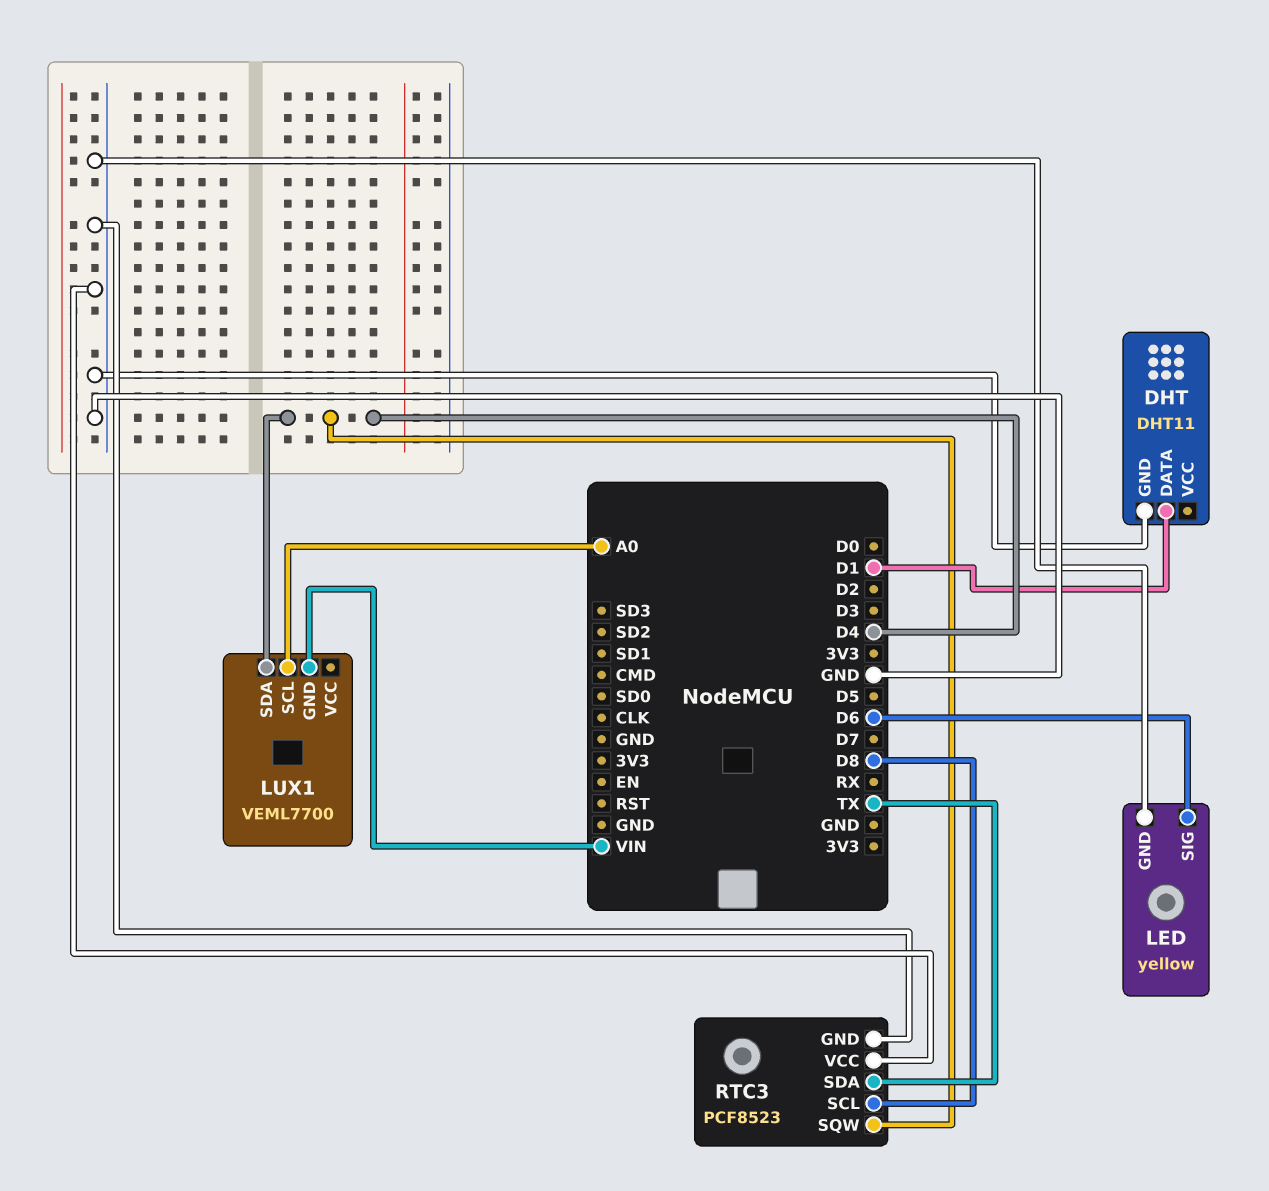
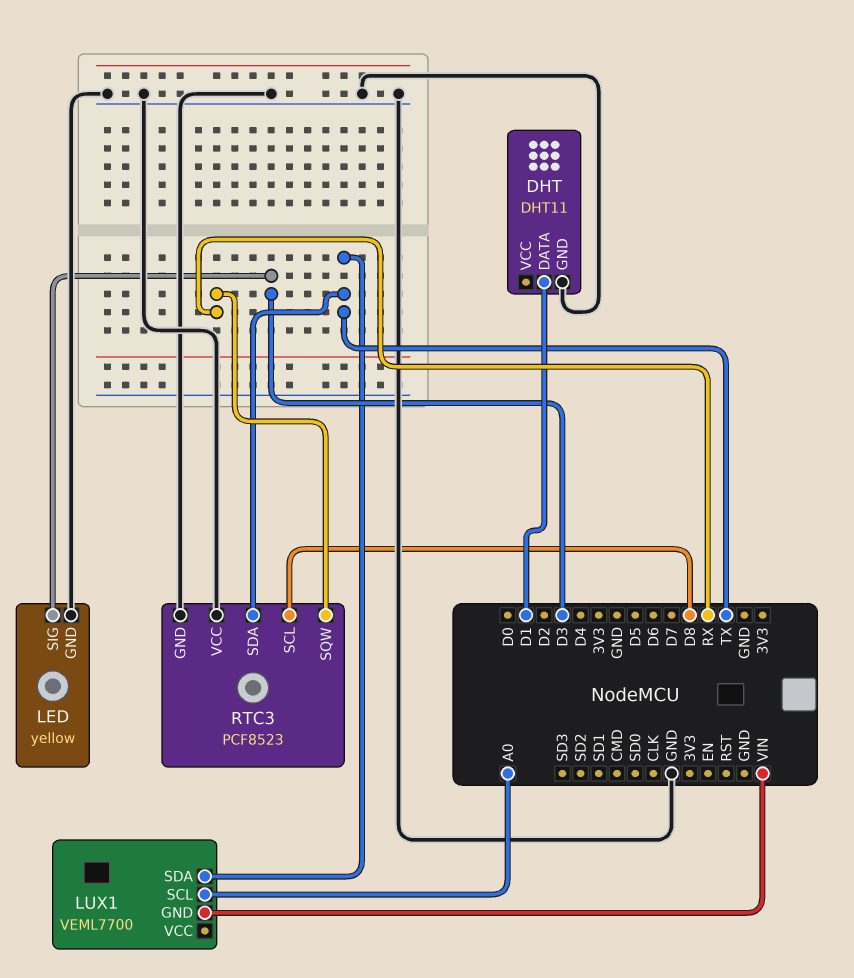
LED pin SIG: D6 -> D3
LUX1 pin SDA: D4 -> TX
RTC3 pin SQW: D4 -> RX

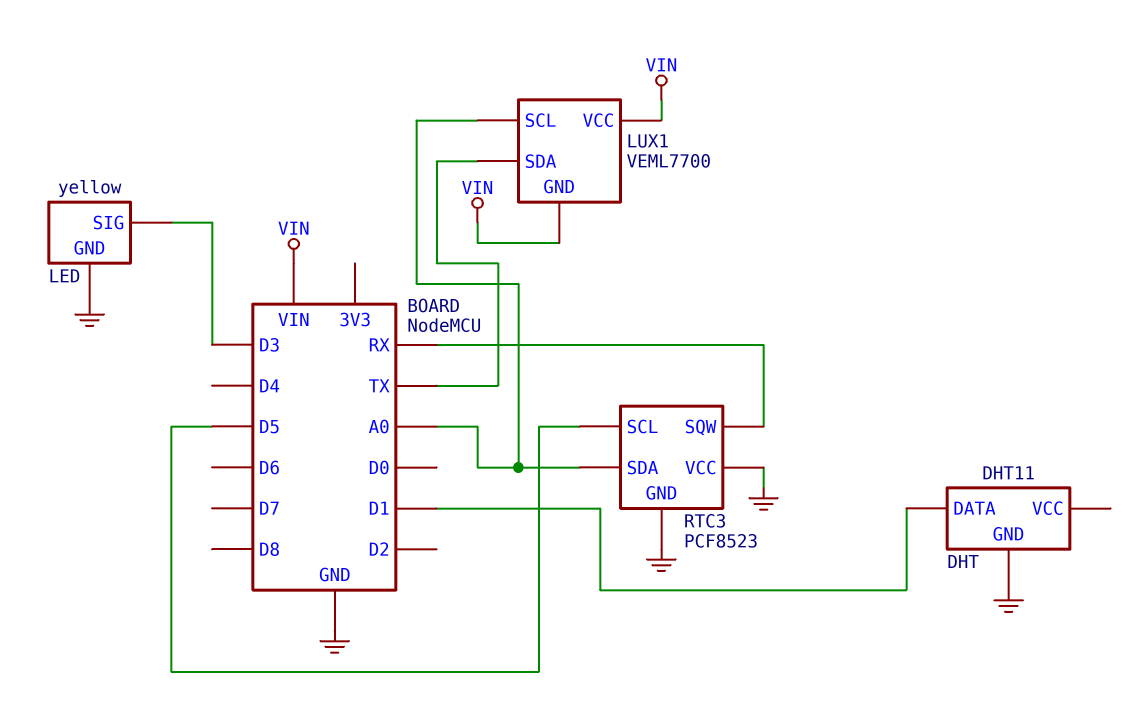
LUX1 pin VCC: none -> VIN
RTC3 pin SCL: D8 -> D5
RTC3 pin SDA: TX -> A0

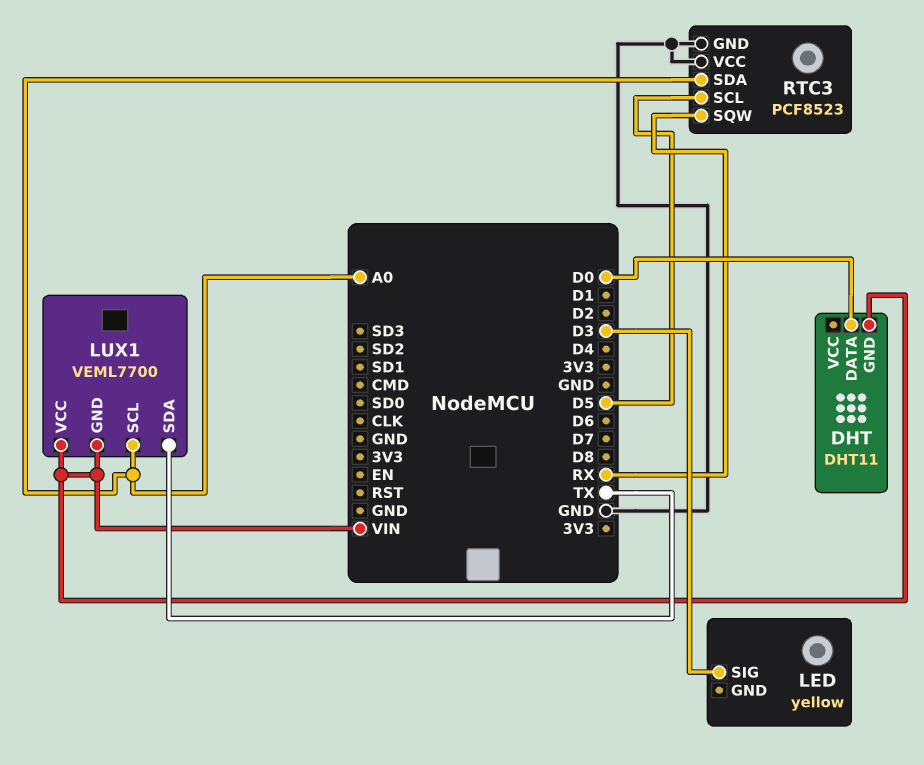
DHT pin DATA: D1 -> D0
DHT pin GND: GND -> VIN
LED pin GND: GND -> none

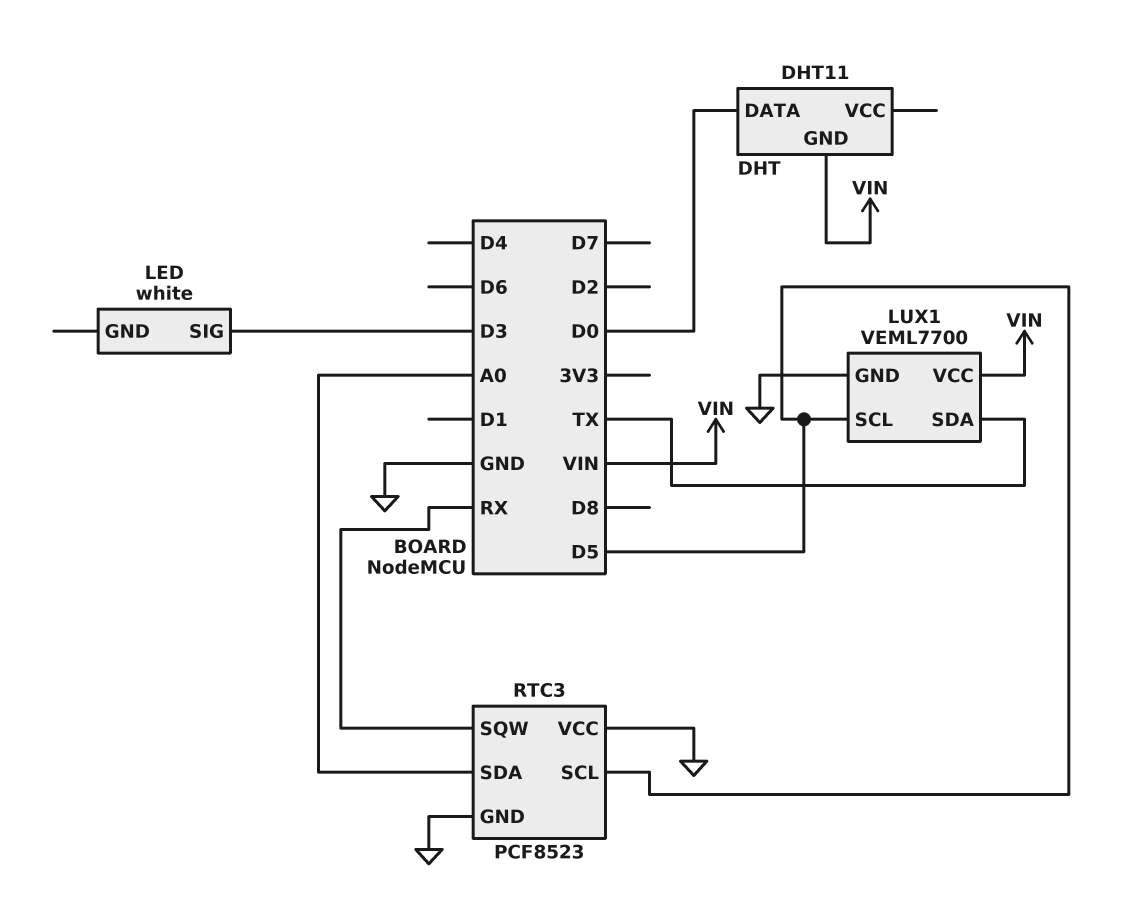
LED: yellow -> white
LUX1 pin GND: VIN -> GND
LUX1 pin SCL: A0 -> D5

